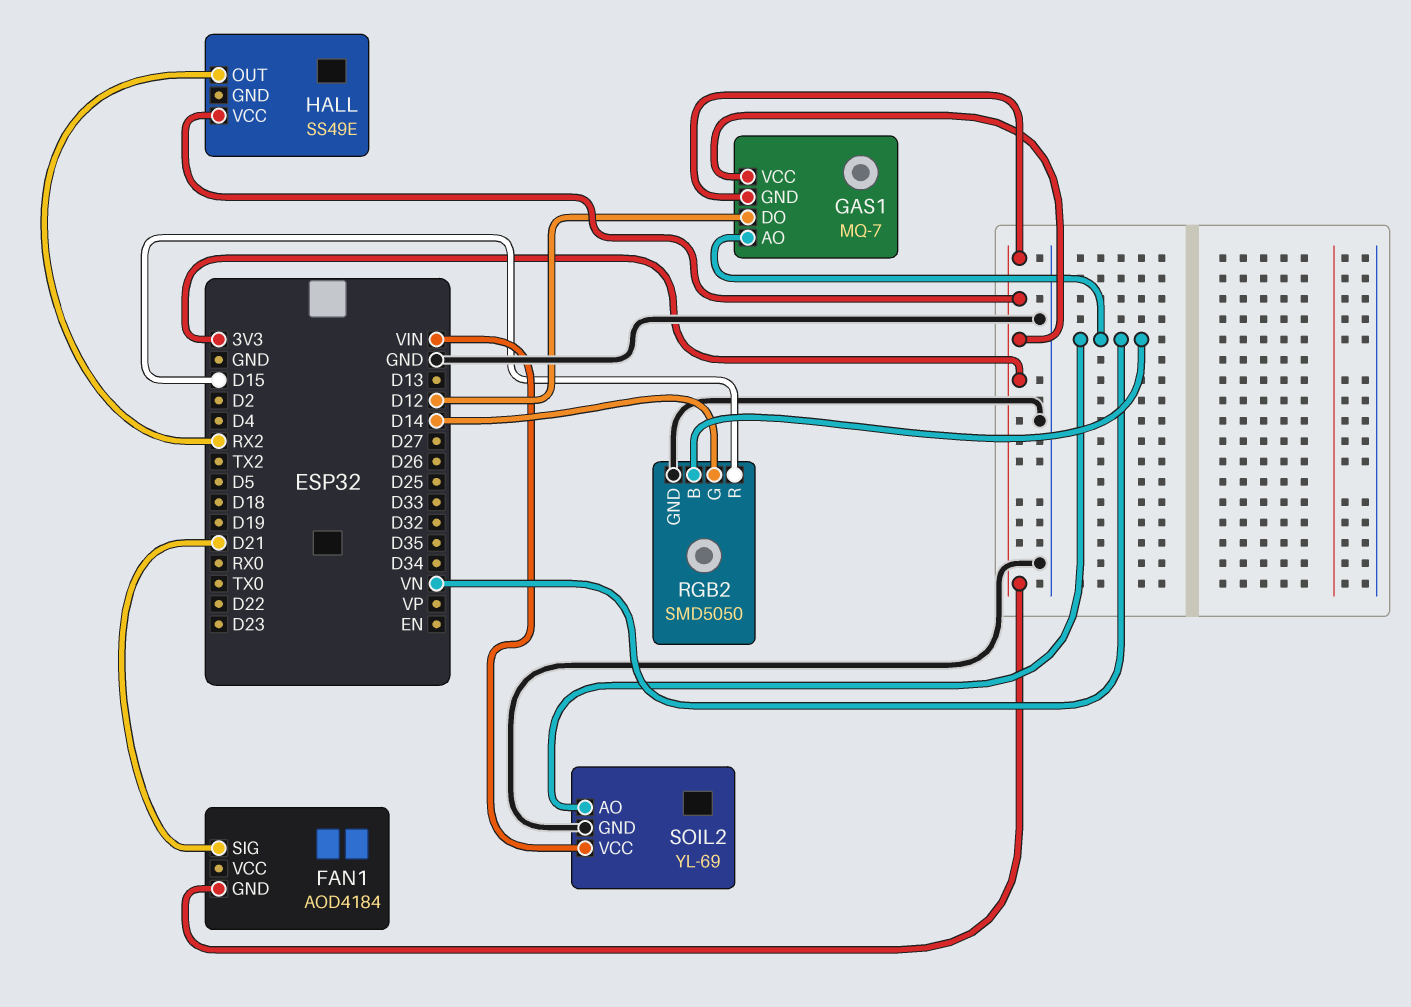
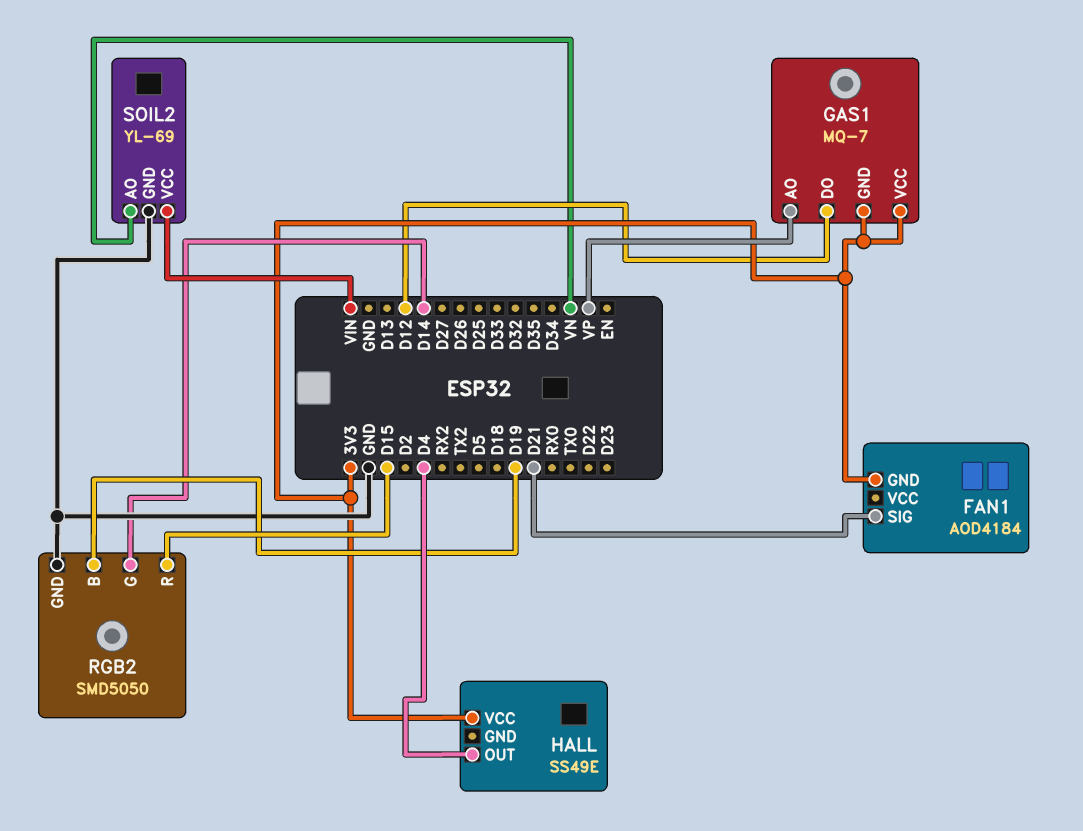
GAS1 pin AO: VN -> VP
HALL pin OUT: RX2 -> D4
RGB2 pin B: VN -> D19

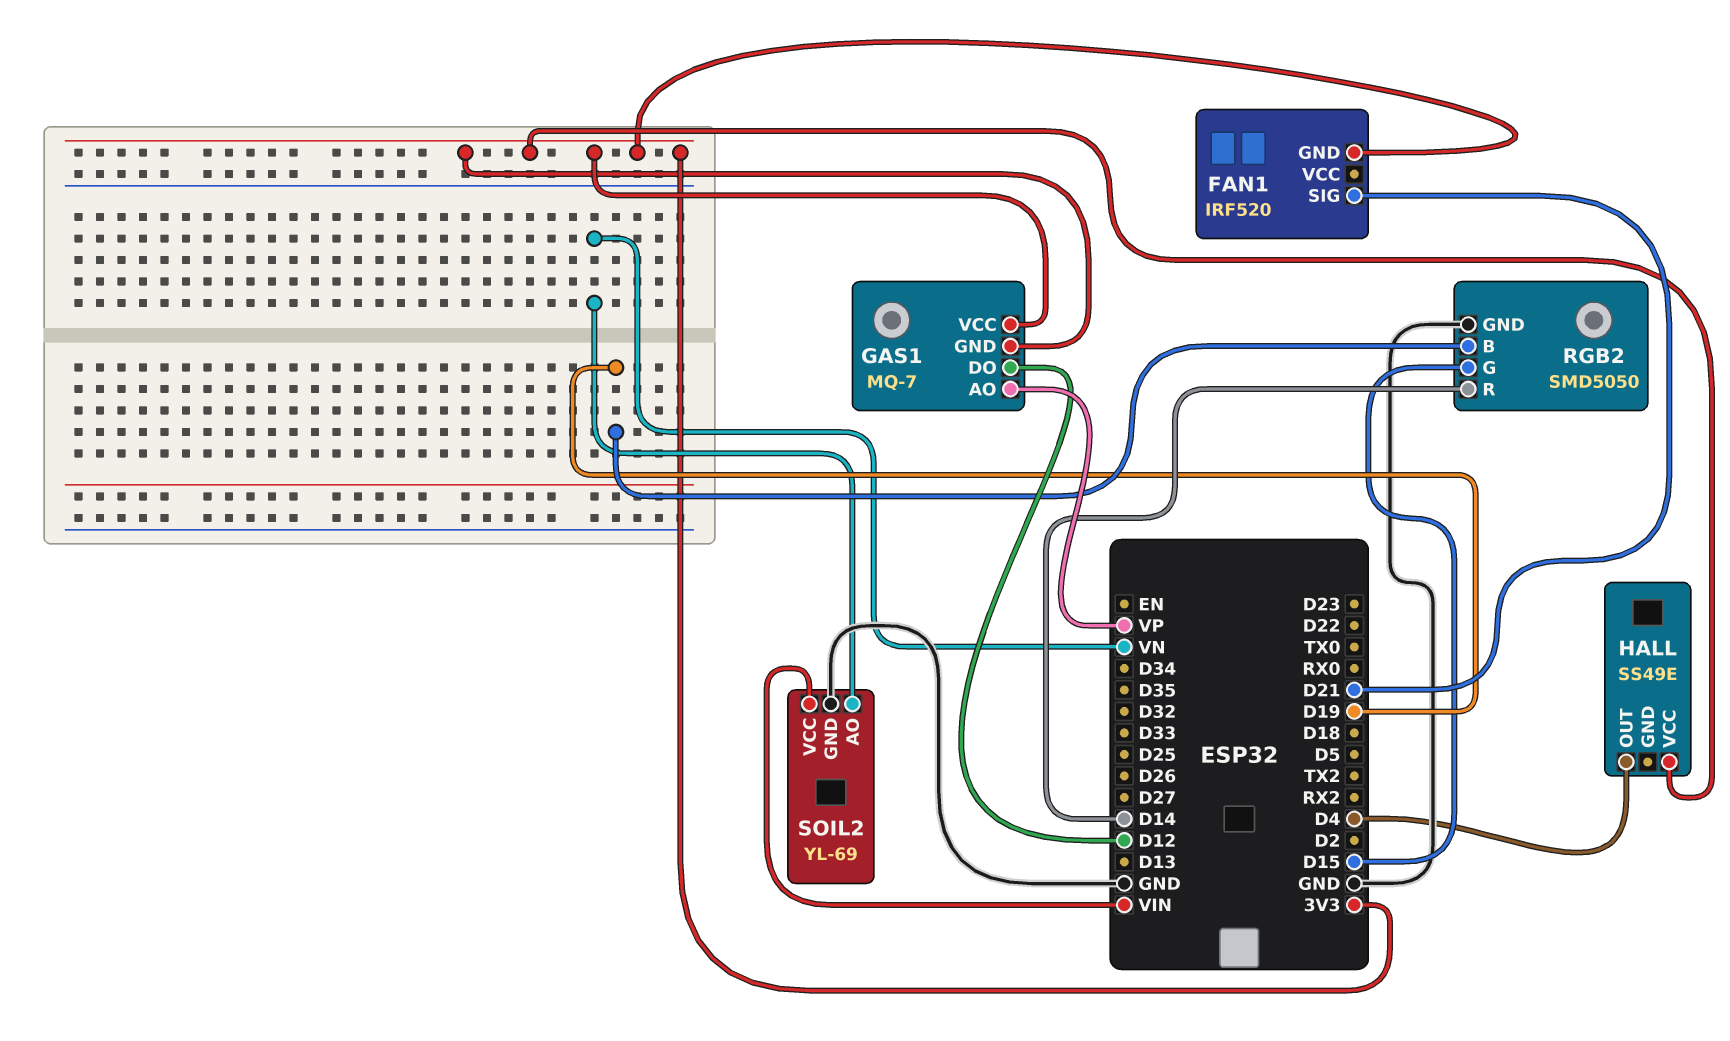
FAN1: AOD4184 -> IRF520
RGB2 pin G: D14 -> D15
RGB2 pin R: D15 -> D14

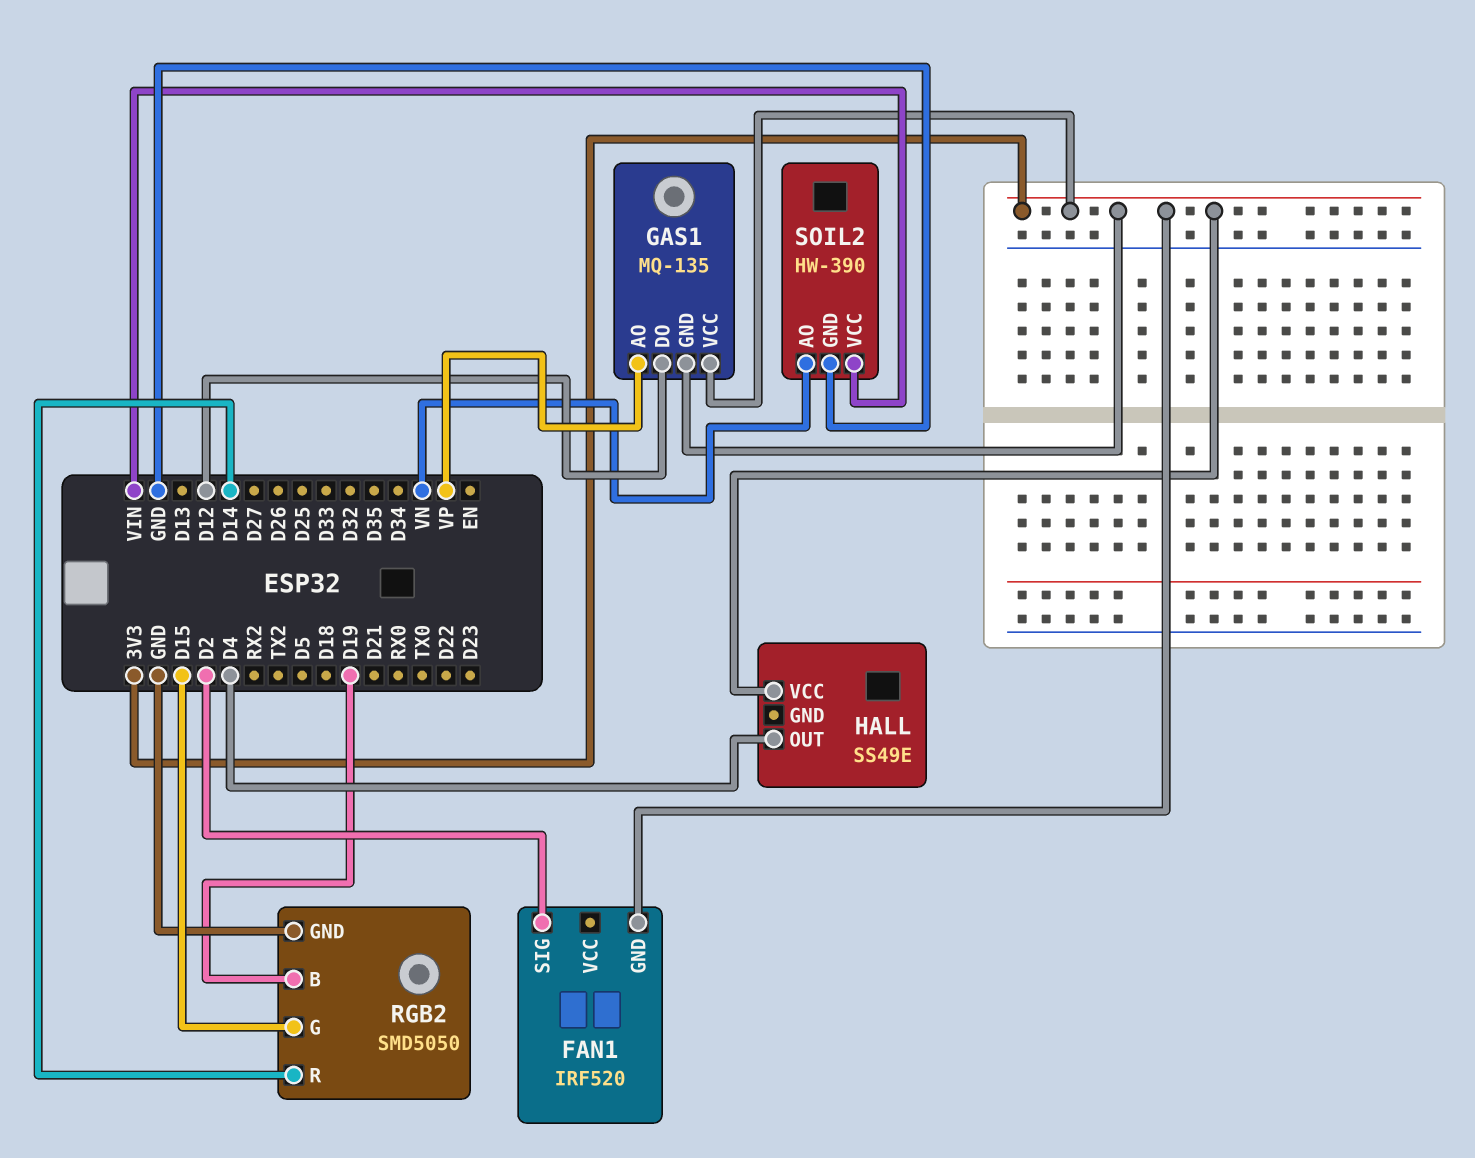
FAN1 pin SIG: D21 -> D2
GAS1: MQ-7 -> MQ-135
SOIL2: YL-69 -> HW-390

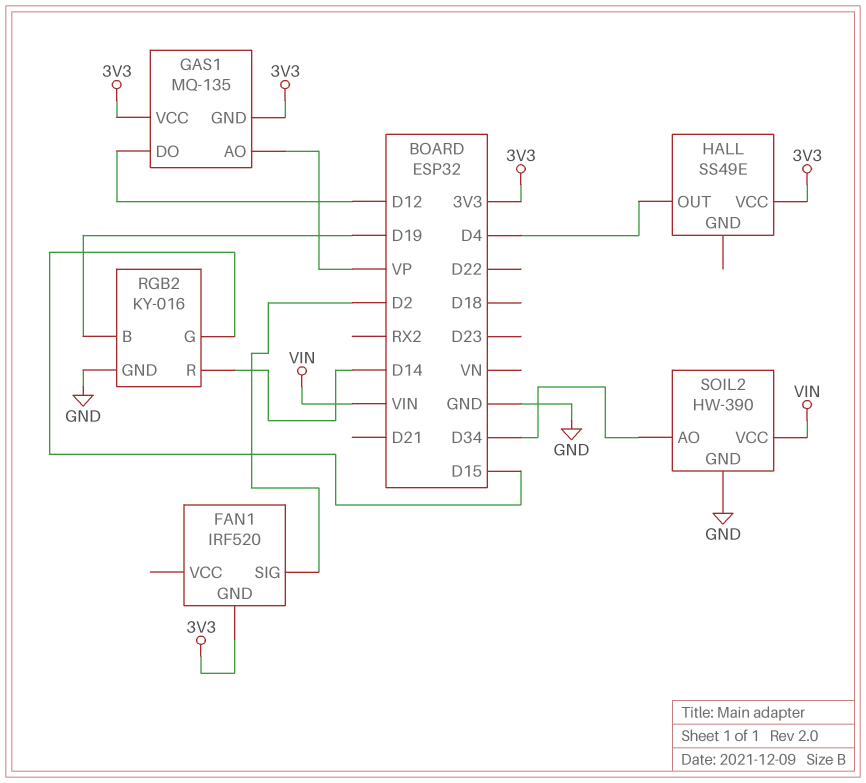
RGB2: SMD5050 -> KY-016
SOIL2 pin AO: VN -> D34

